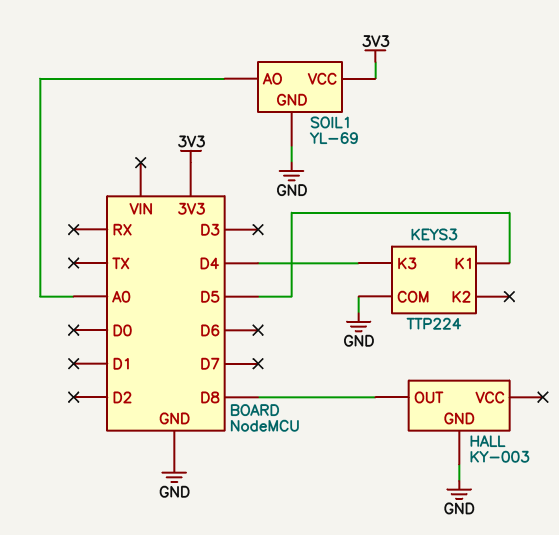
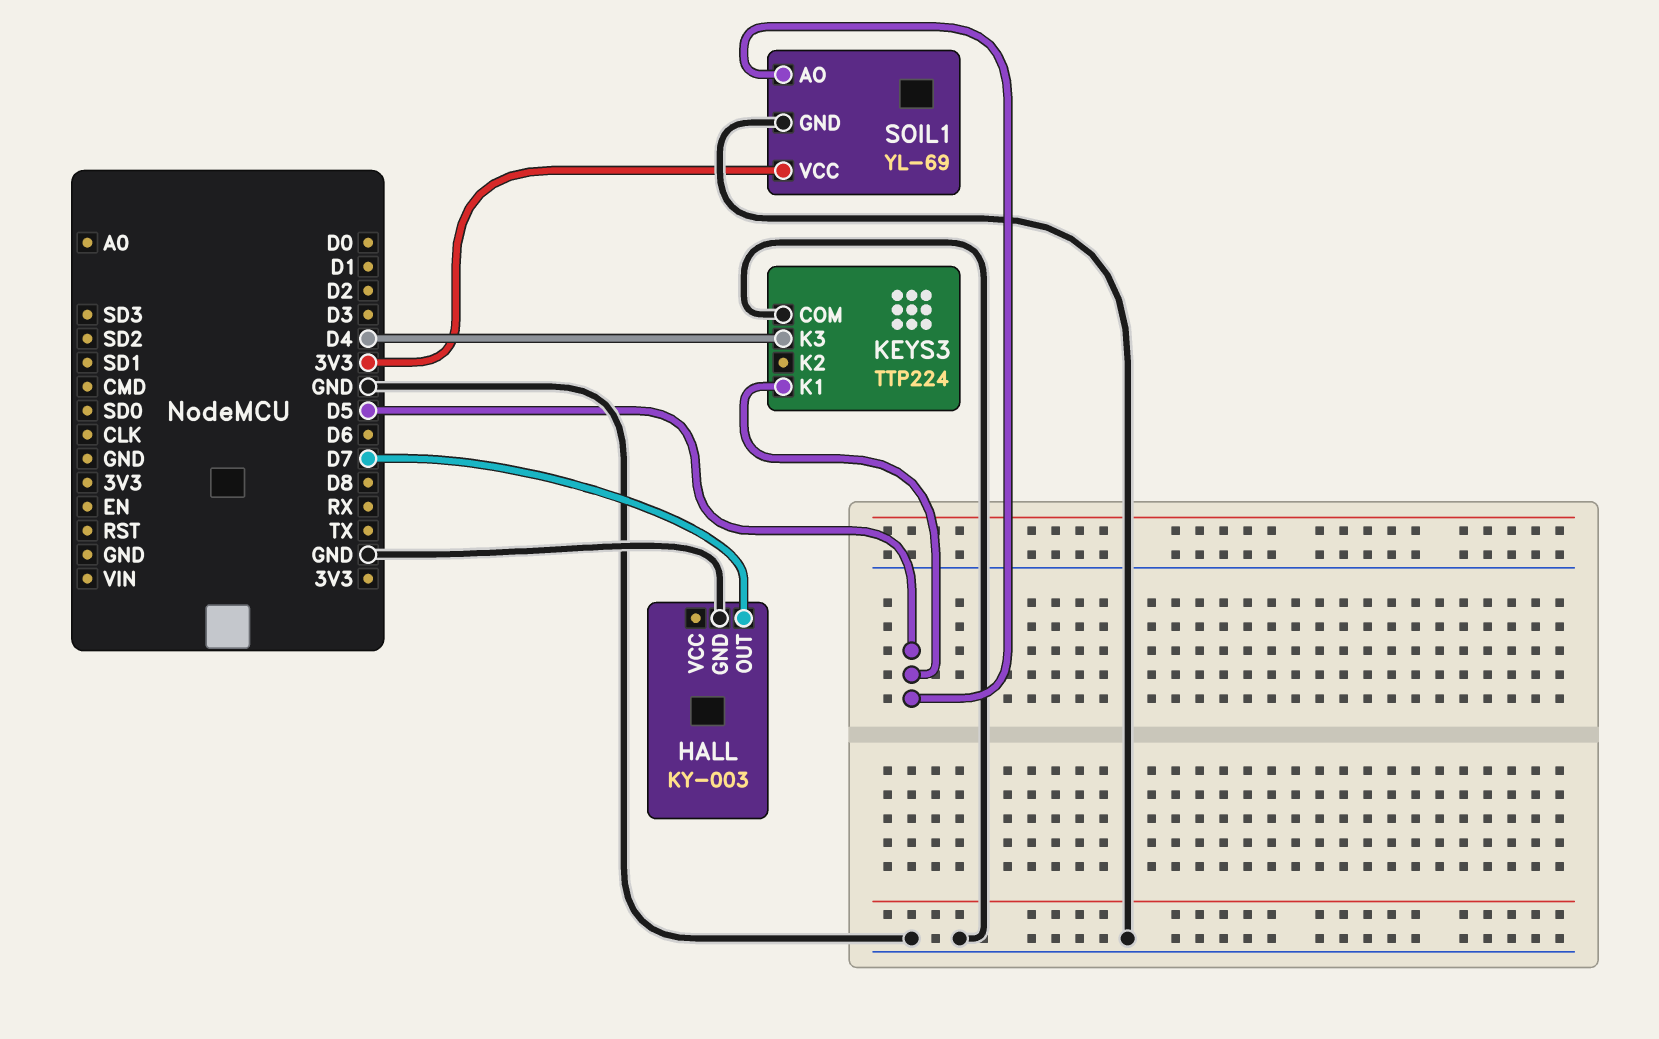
HALL pin OUT: D8 -> D7
SOIL1 pin AO: A0 -> D5

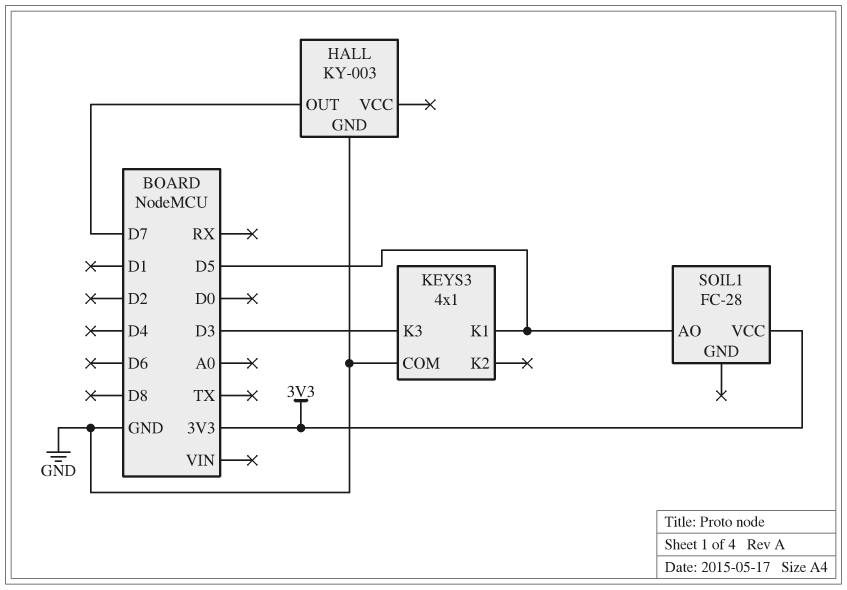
KEYS3: TTP224 -> 4x1
KEYS3 pin K3: D4 -> D3
SOIL1: YL-69 -> FC-28
SOIL1 pin GND: GND -> none

